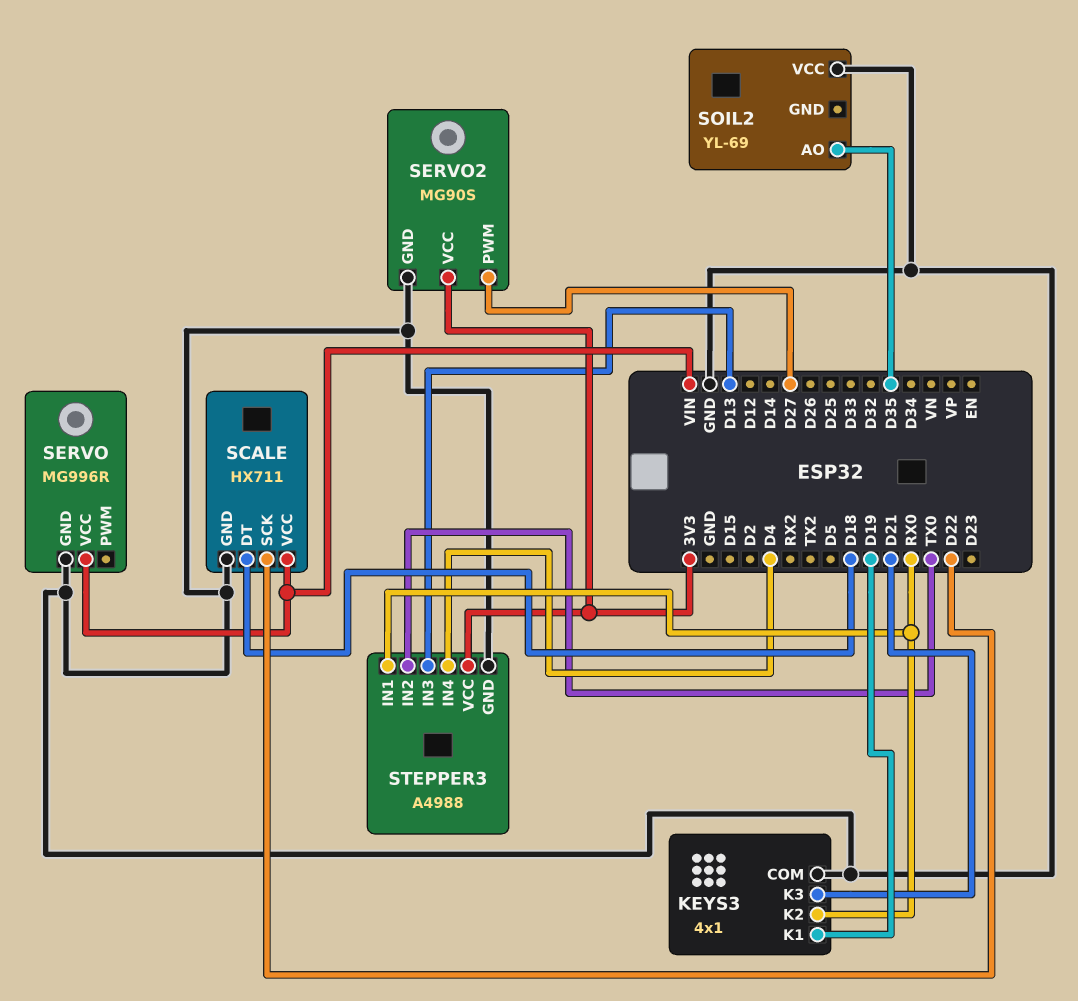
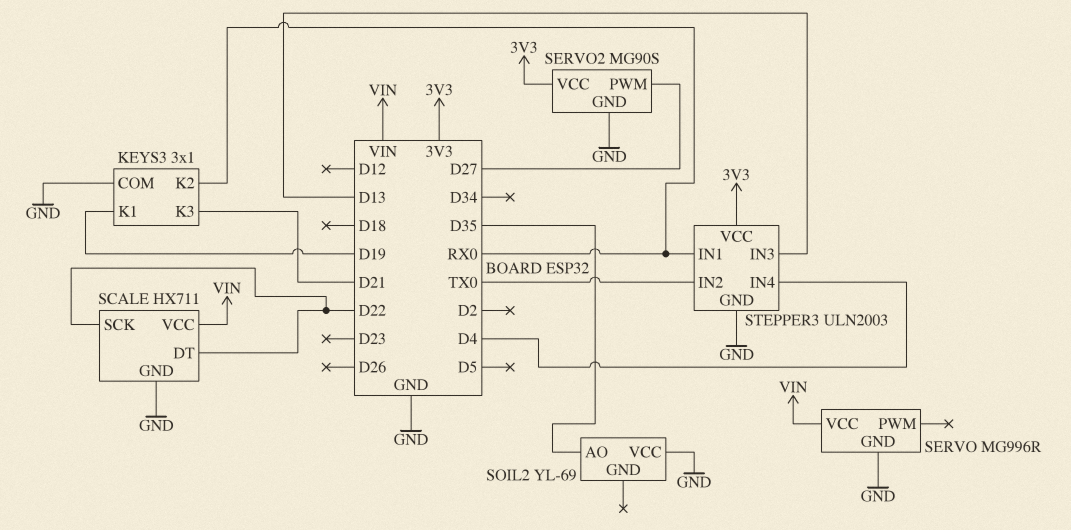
KEYS3: 4x1 -> 3x1
SCALE pin DT: D18 -> D22
STEPPER3: A4988 -> ULN2003

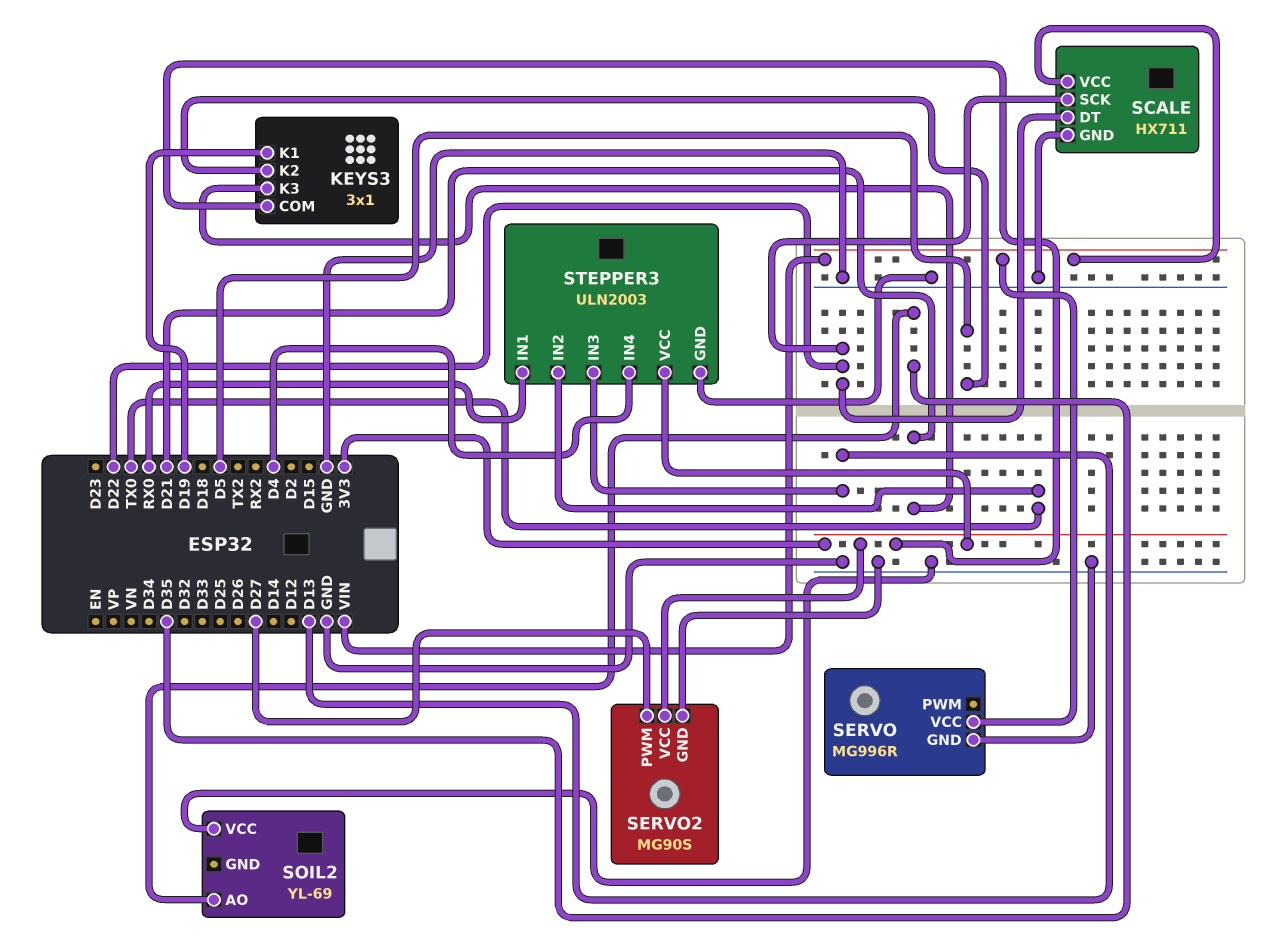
KEYS3 pin COM: GND -> 3V3
KEYS3 pin K2: RX0 -> D5

